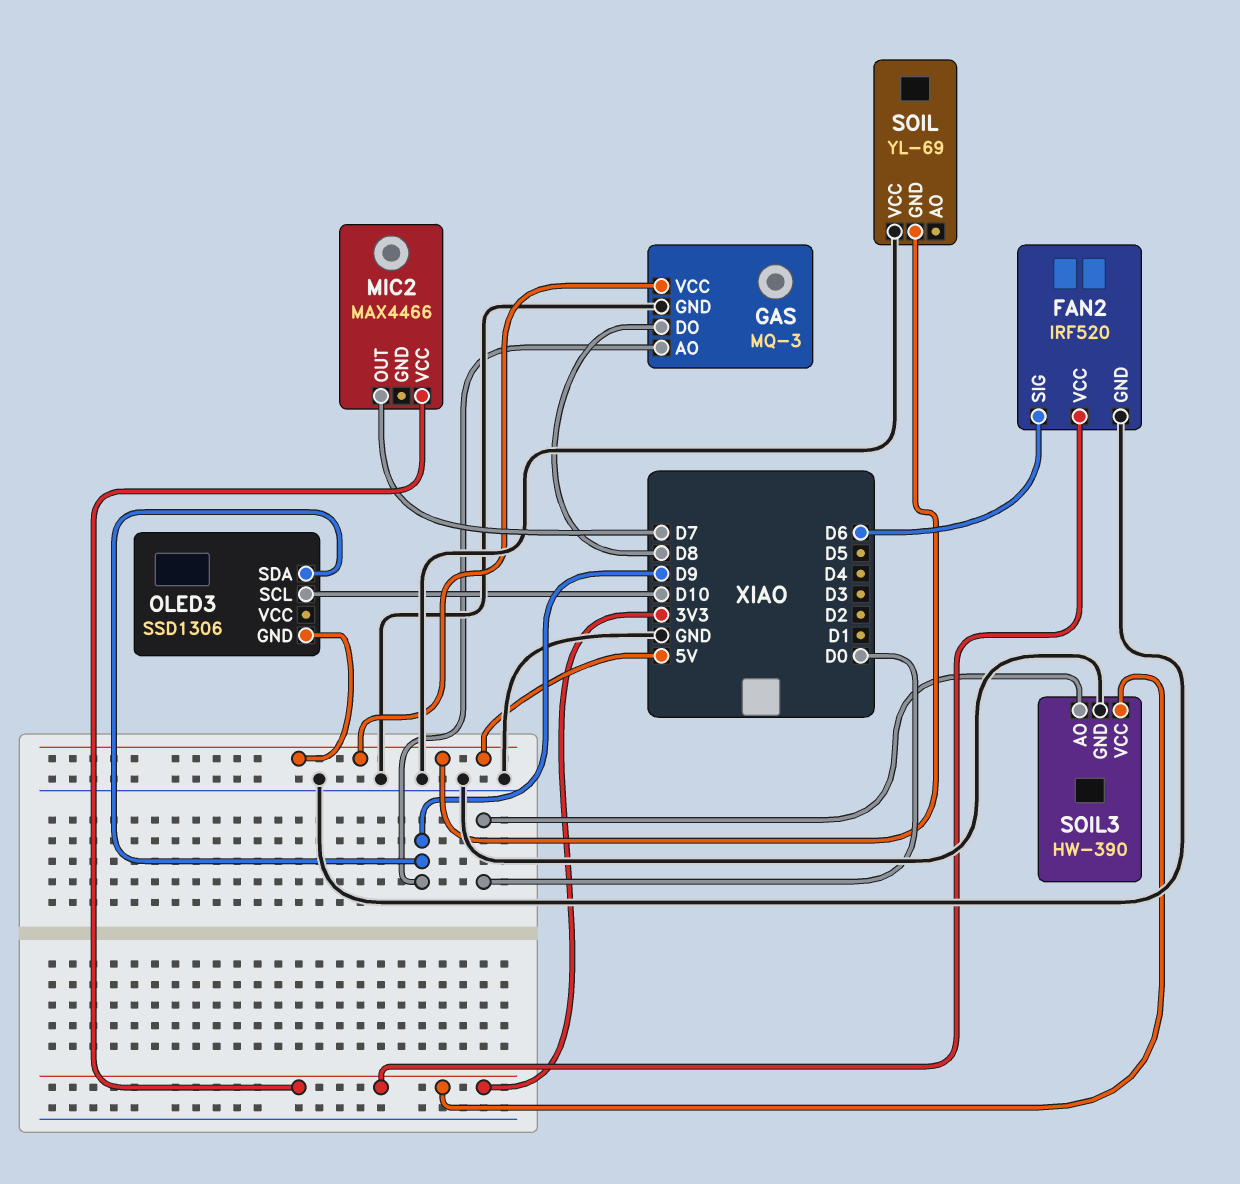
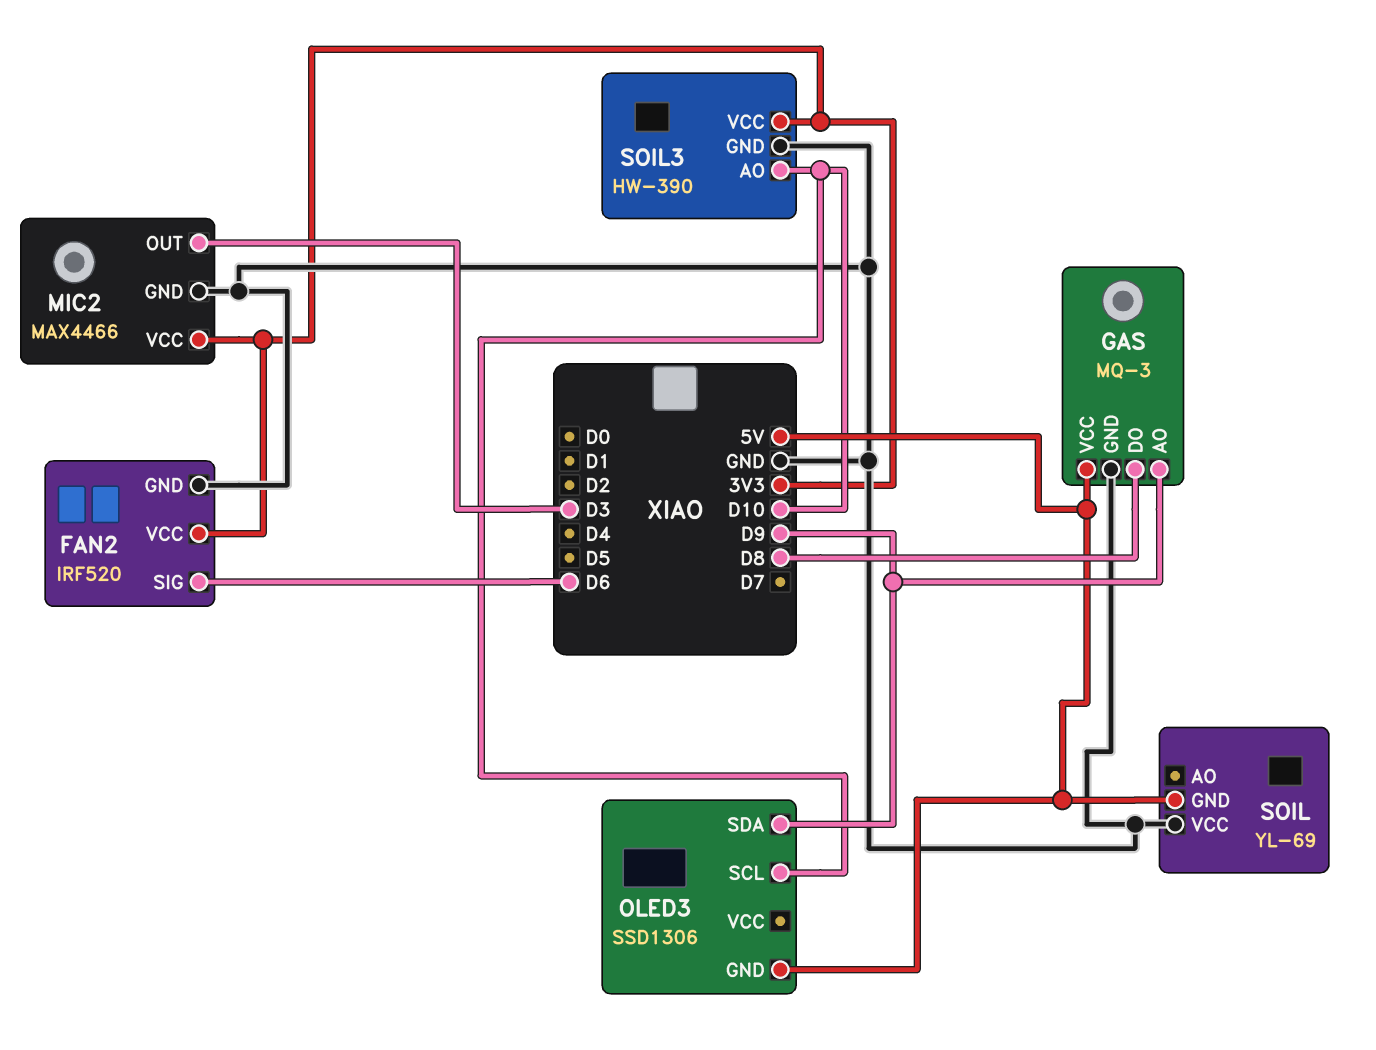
MIC2 pin GND: none -> GND
MIC2 pin OUT: D7 -> D3
SOIL3 pin AO: D0 -> D10

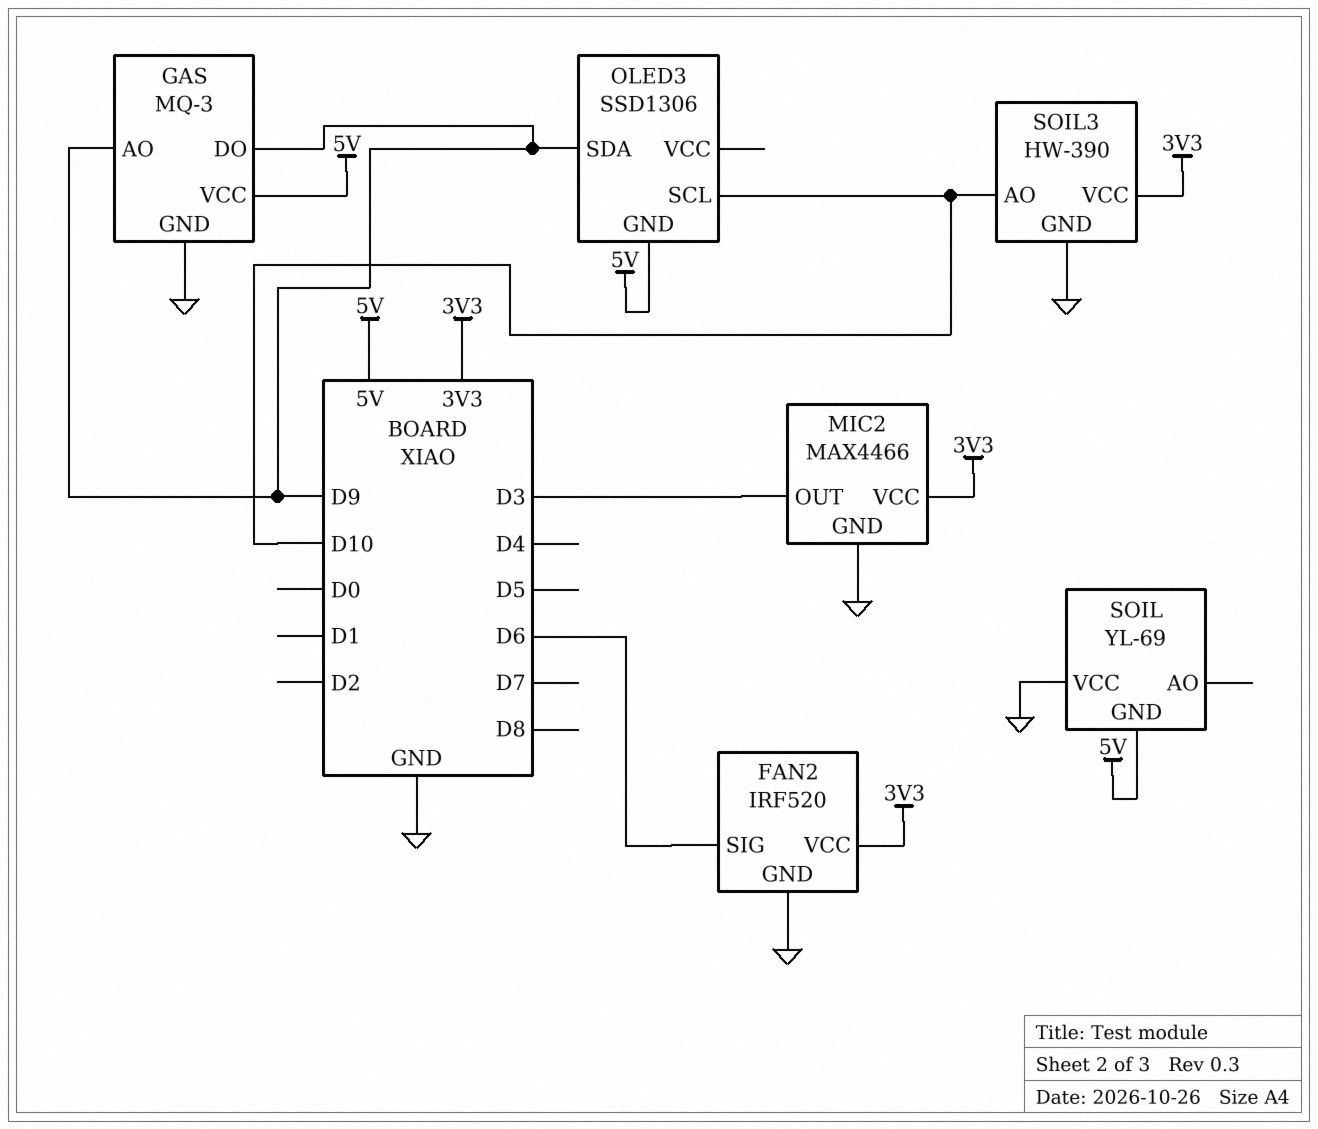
GAS pin DO: D8 -> D9

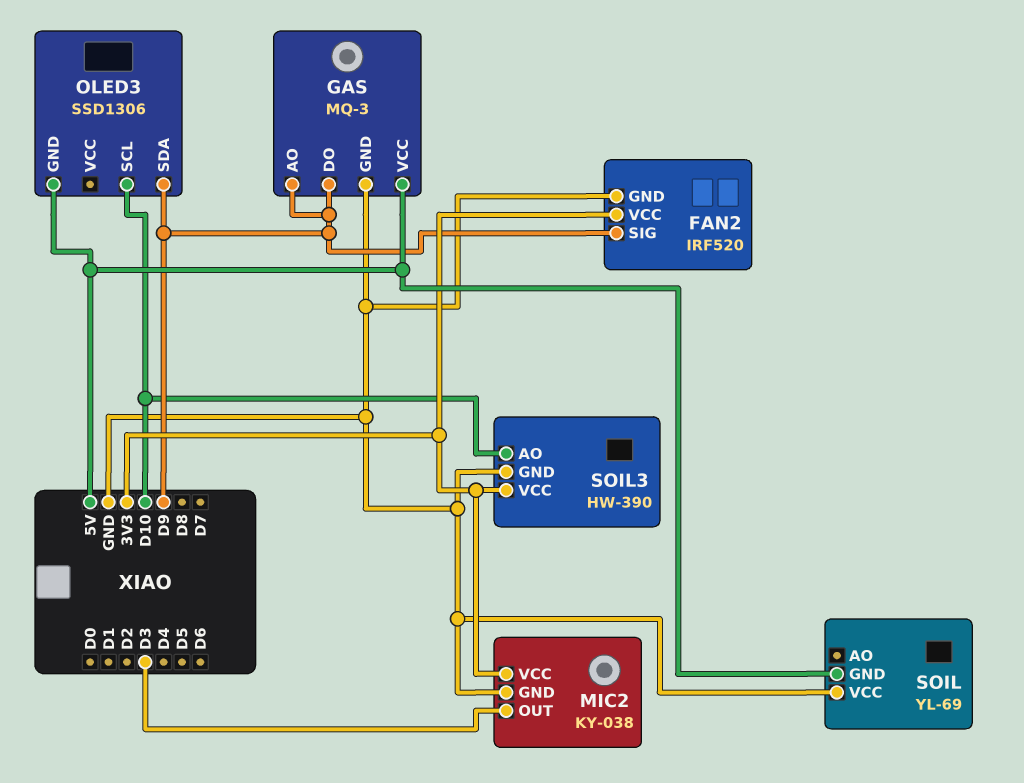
FAN2 pin SIG: D6 -> D9
MIC2: MAX4466 -> KY-038

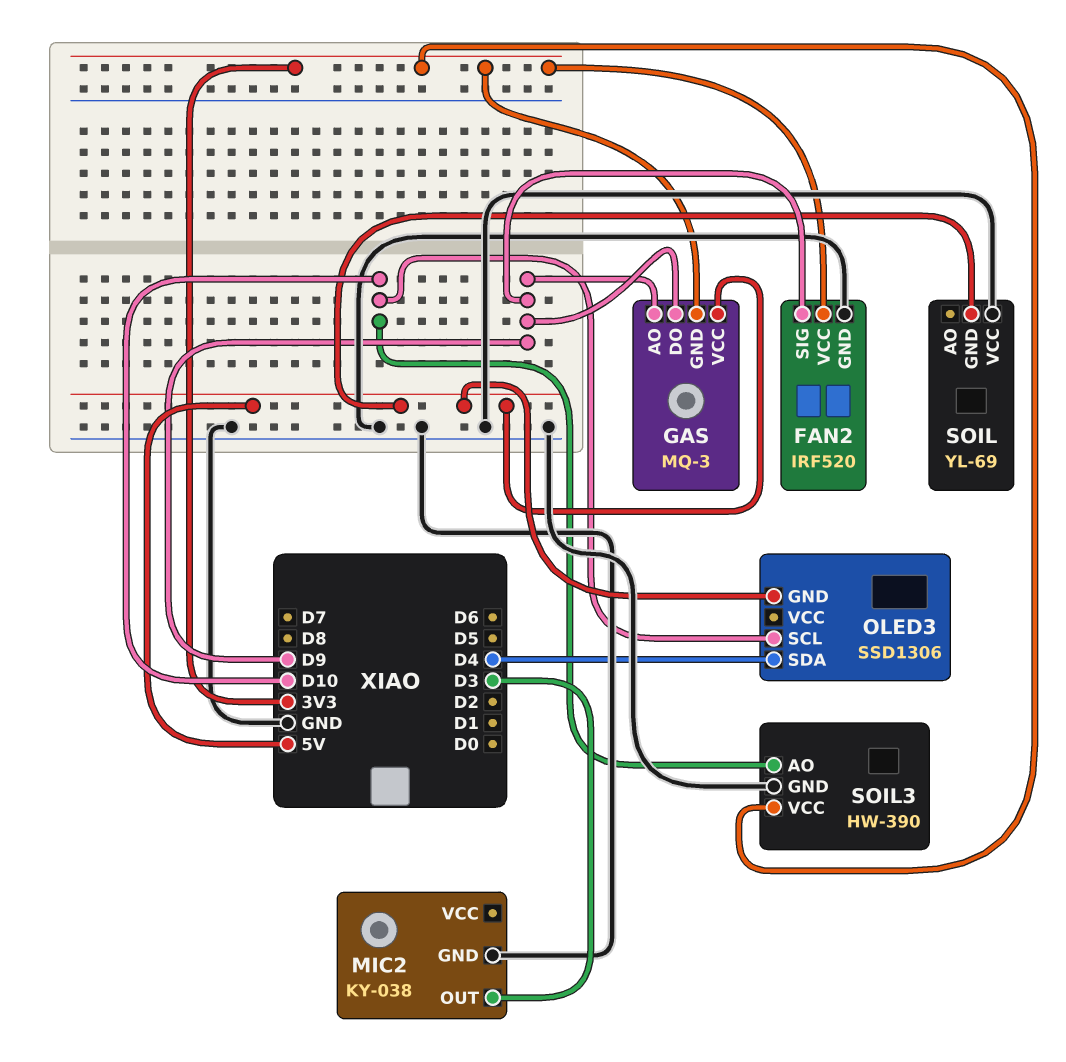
GAS pin GND: GND -> 3V3
MIC2 pin VCC: 3V3 -> none
OLED3 pin SDA: D9 -> D4

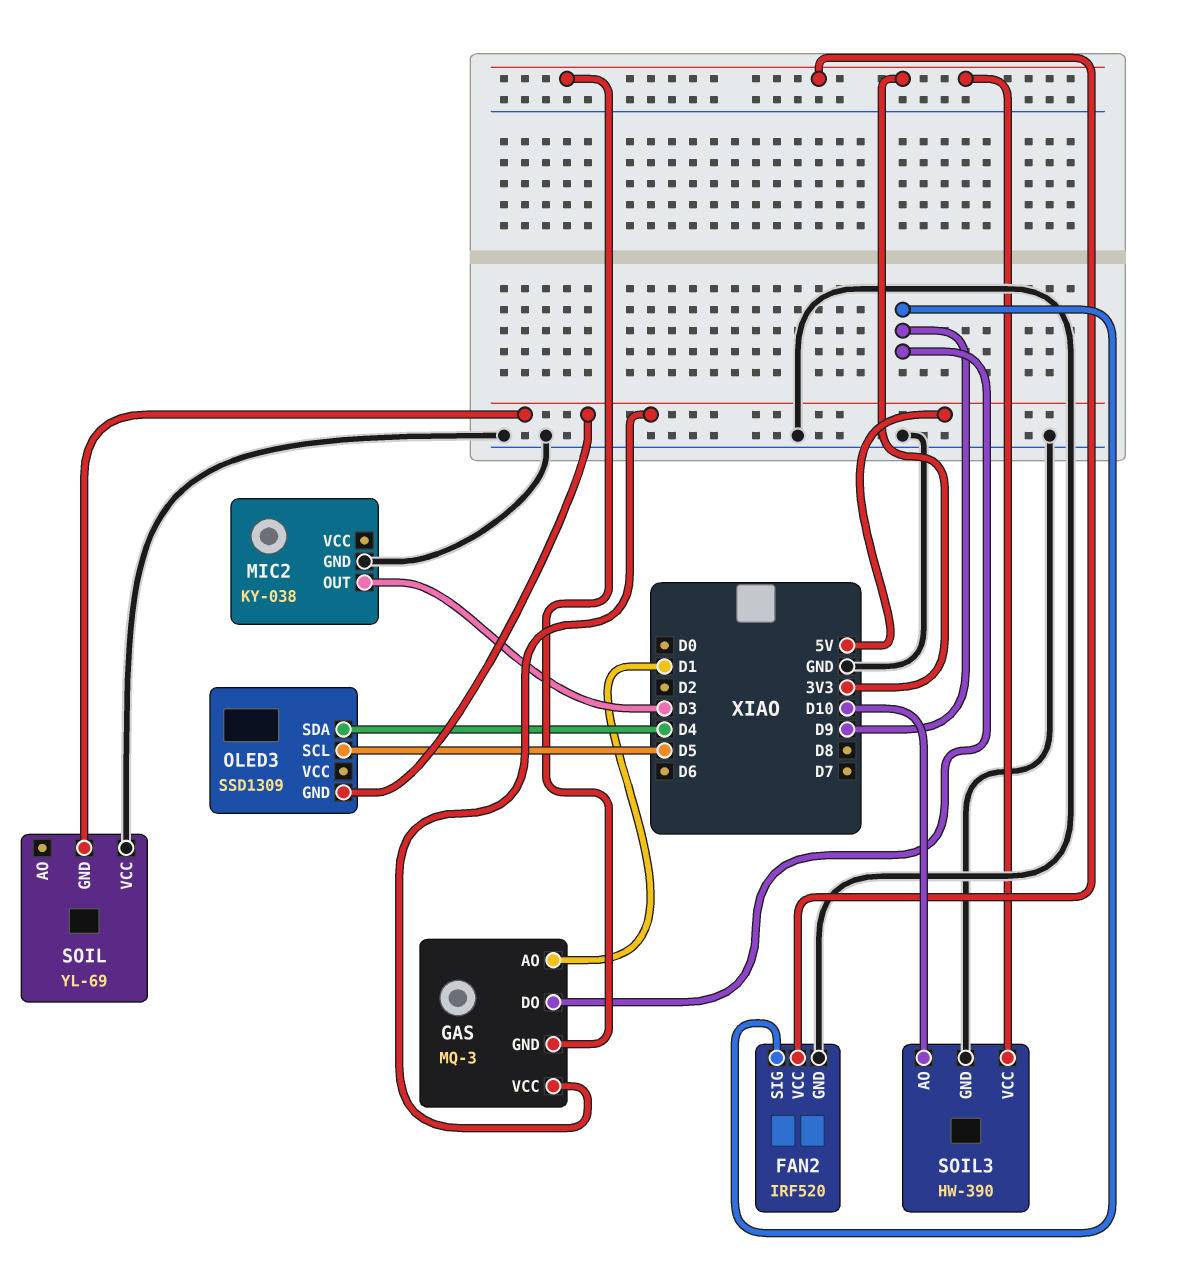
GAS pin AO: D9 -> D1
OLED3: SSD1306 -> SSD1309
OLED3 pin SCL: D10 -> D5

